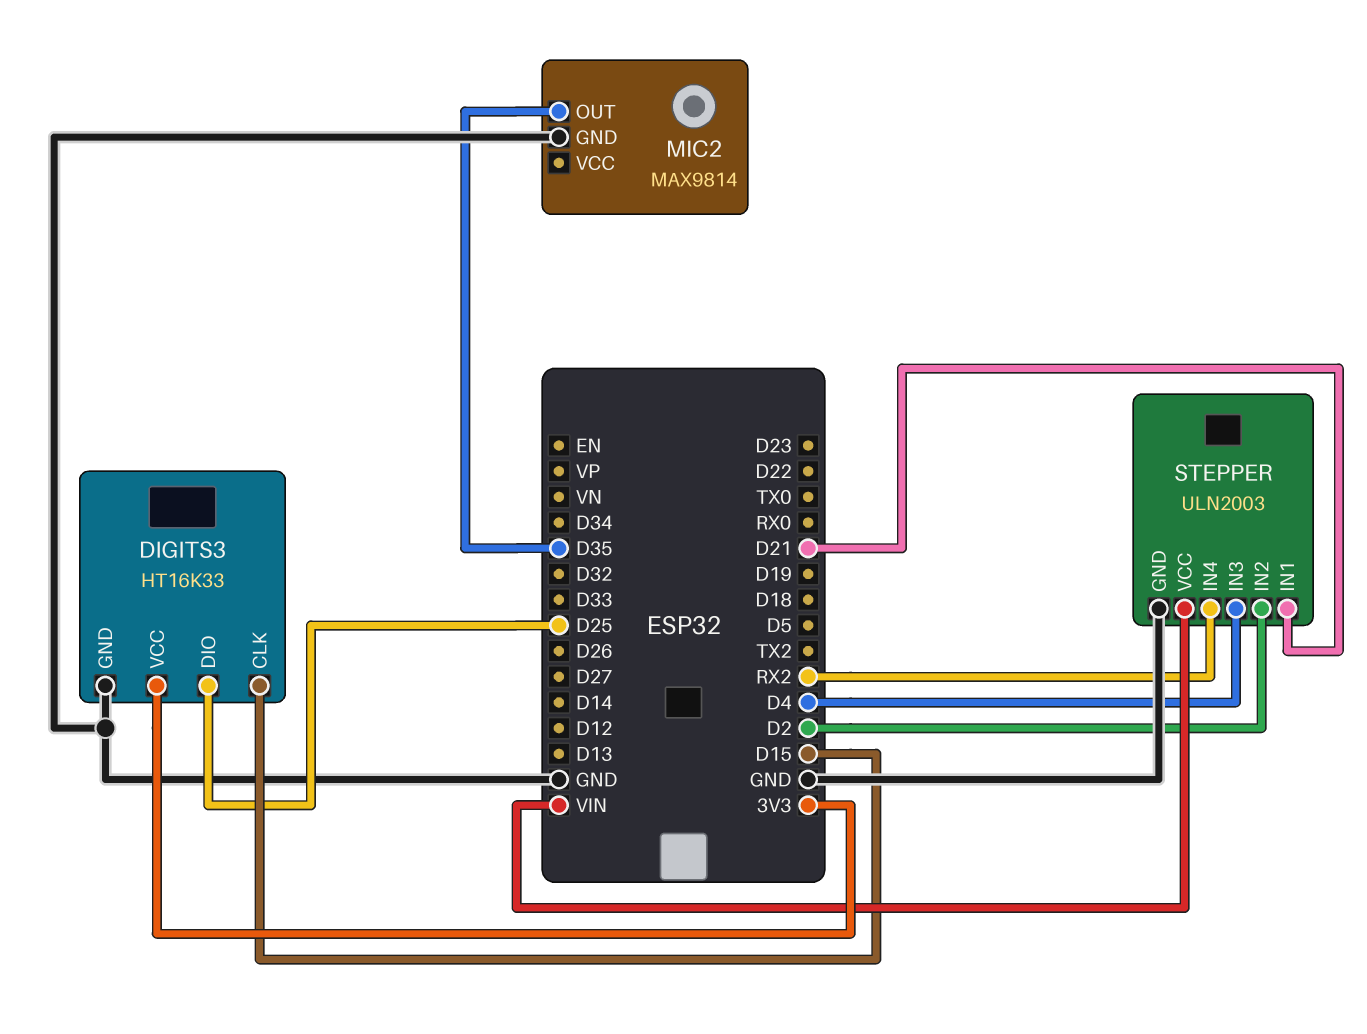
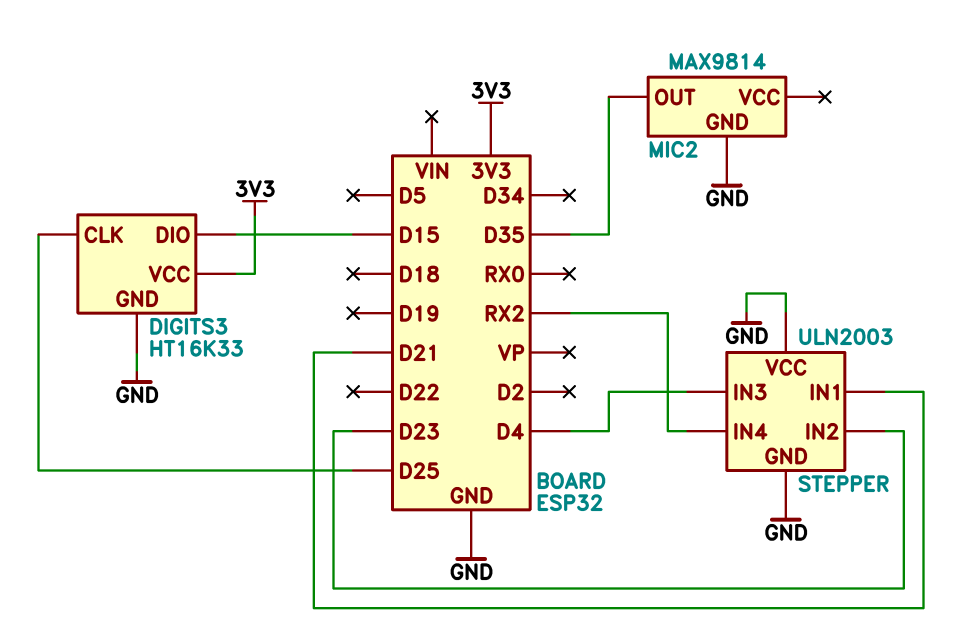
DIGITS3 pin CLK: D15 -> D25
DIGITS3 pin DIO: D25 -> D15
STEPPER pin IN2: D2 -> D23
STEPPER pin VCC: VIN -> GND

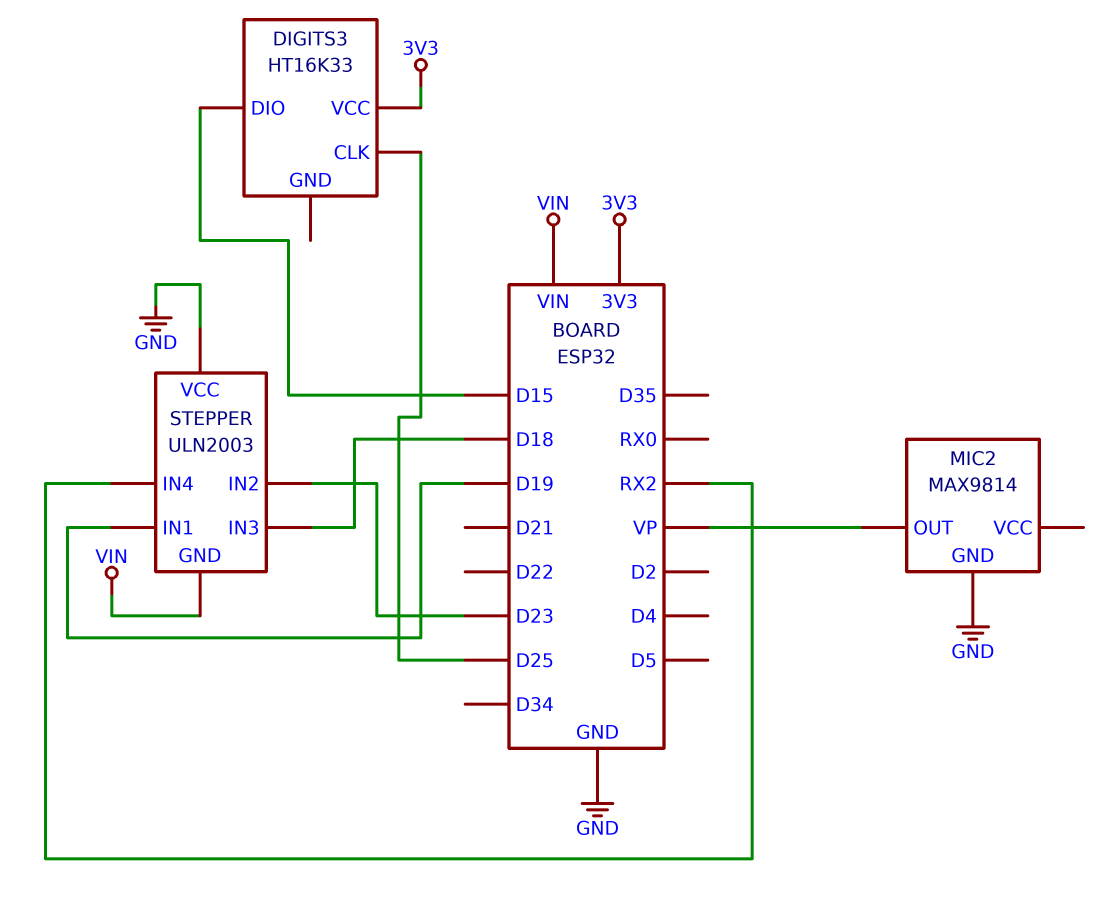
DIGITS3 pin GND: GND -> none
MIC2 pin OUT: D35 -> VP
STEPPER pin GND: GND -> VIN
STEPPER pin IN1: D21 -> D19
STEPPER pin IN3: D4 -> D18

